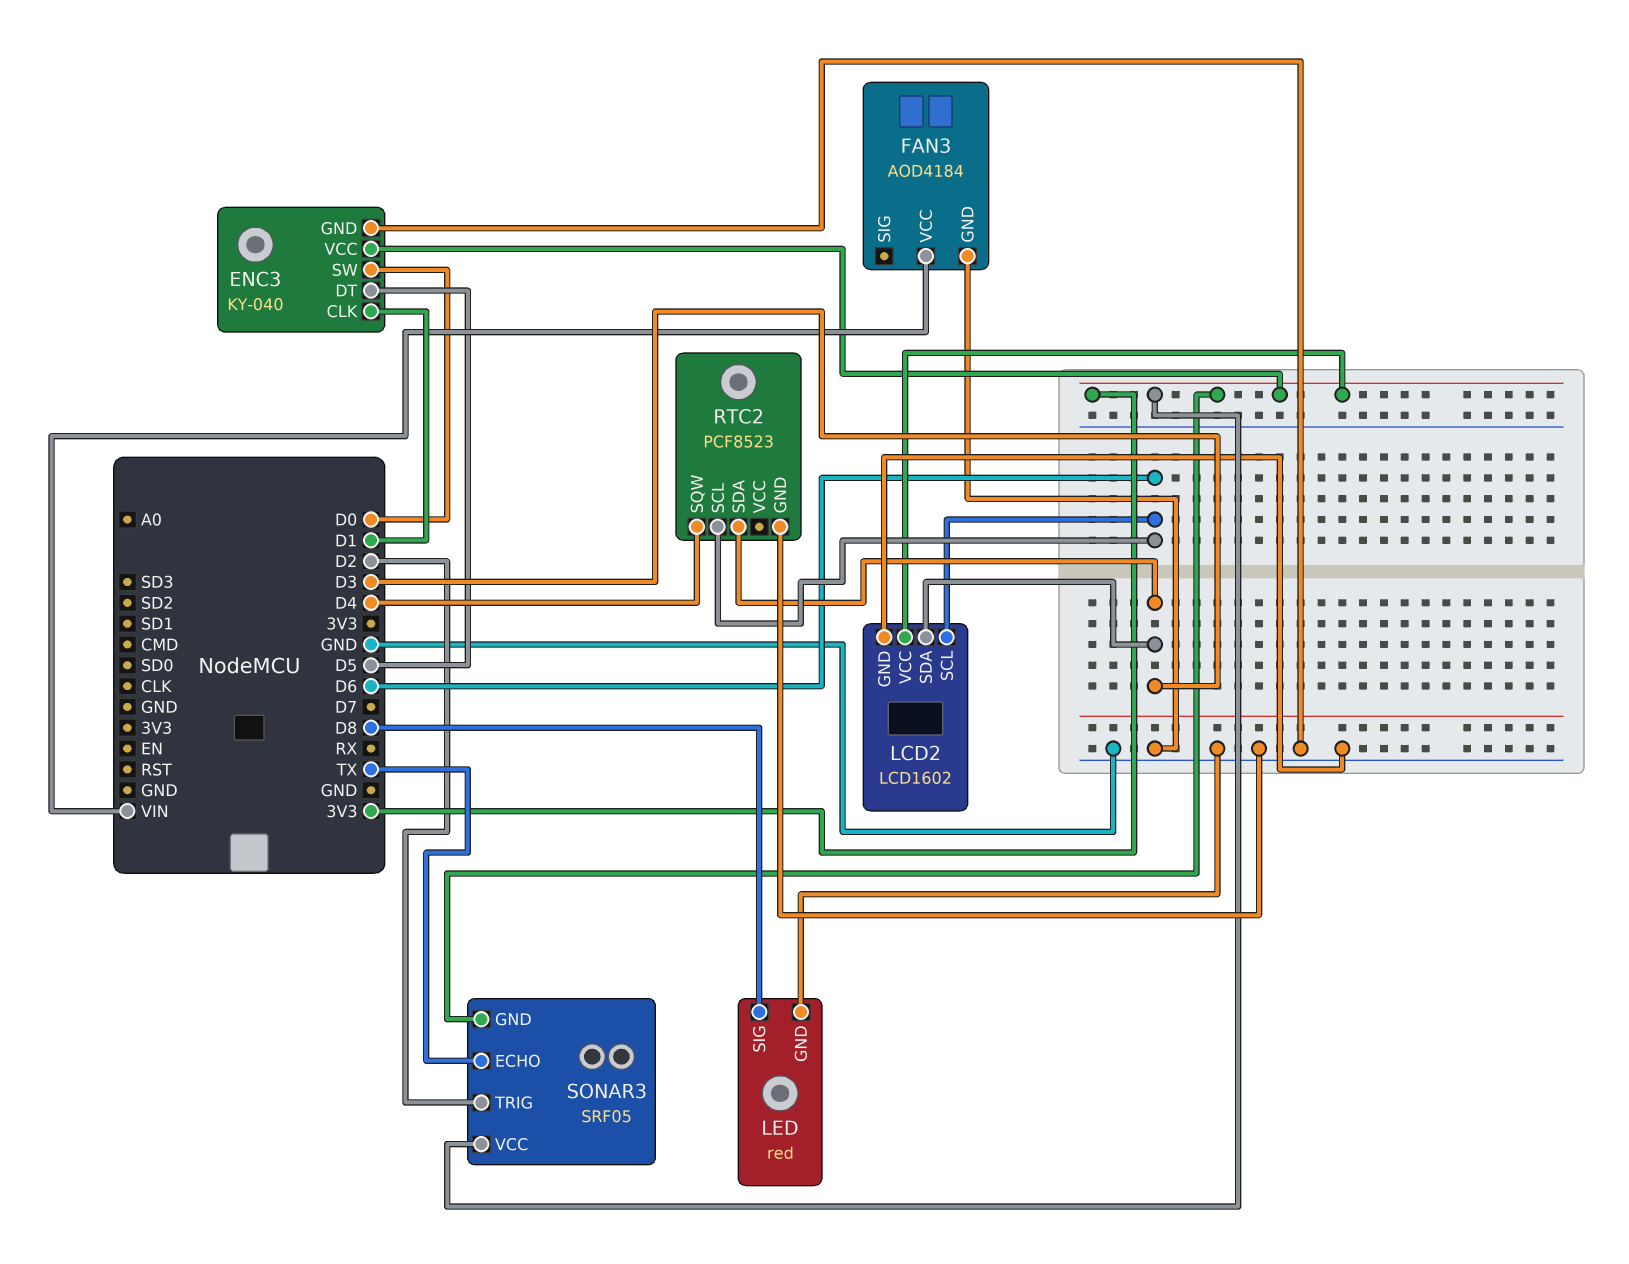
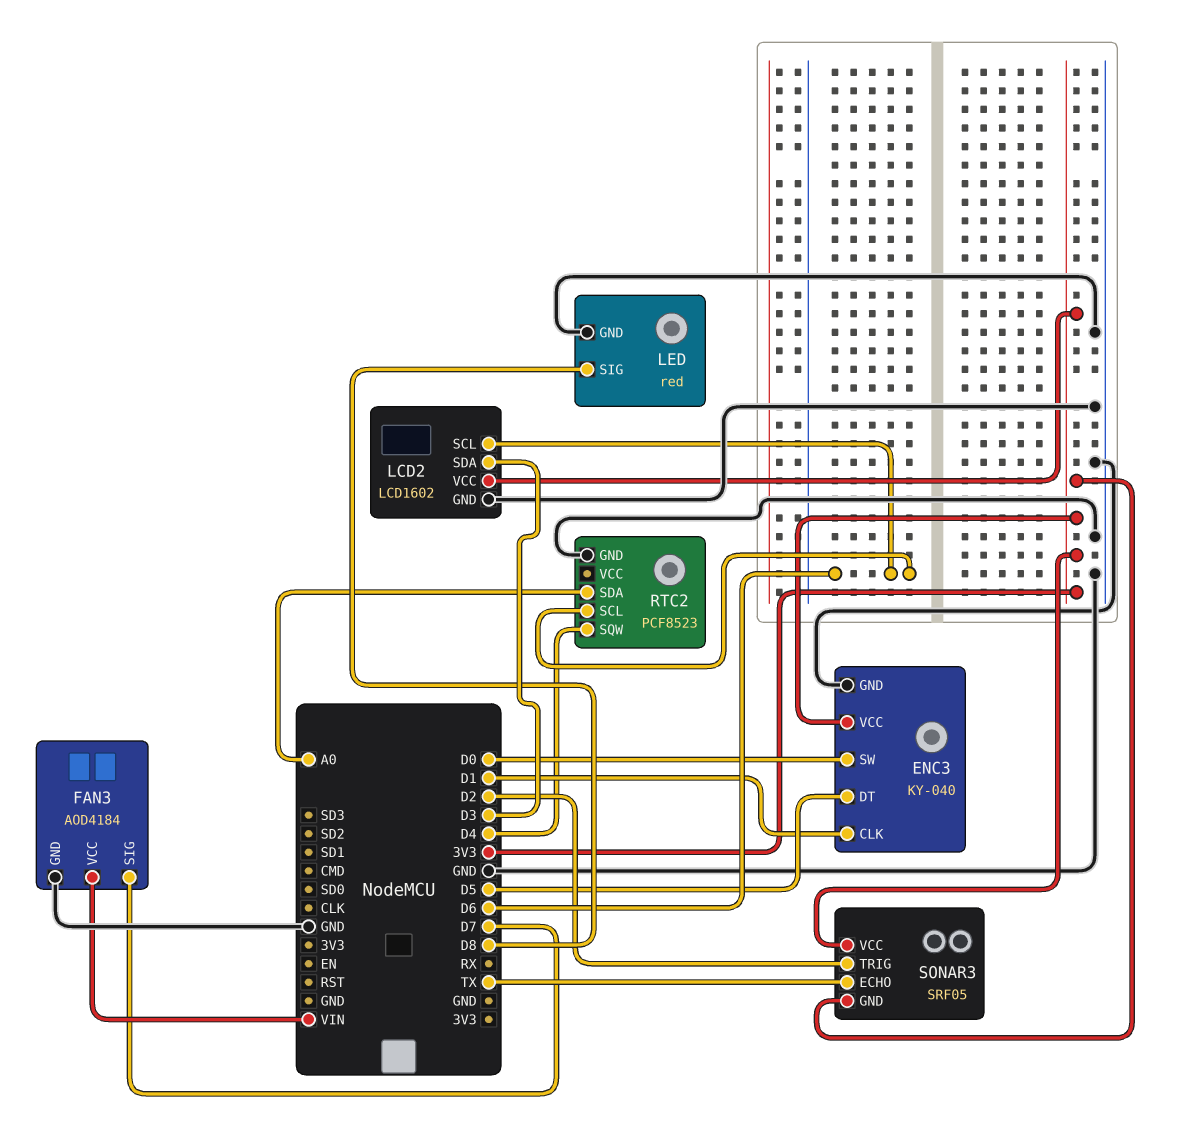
FAN3 pin SIG: none -> D7
RTC2 pin SDA: D3 -> A0

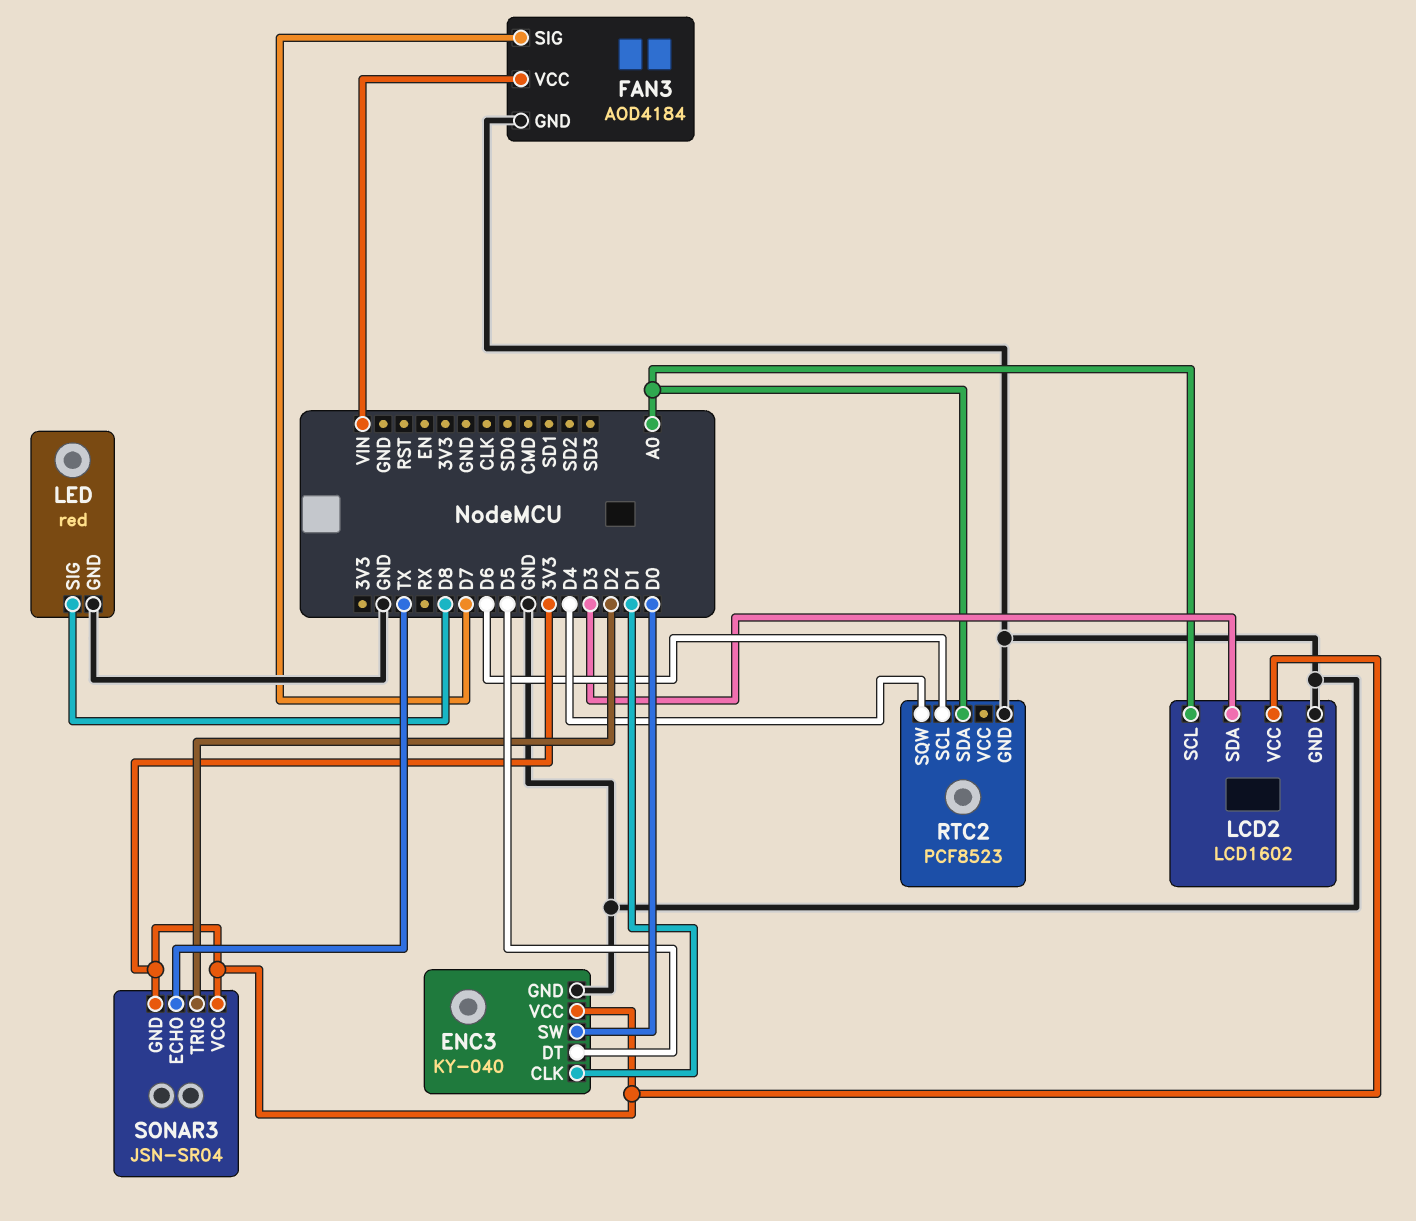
LCD2 pin SCL: D6 -> A0
SONAR3: SRF05 -> JSN-SR04

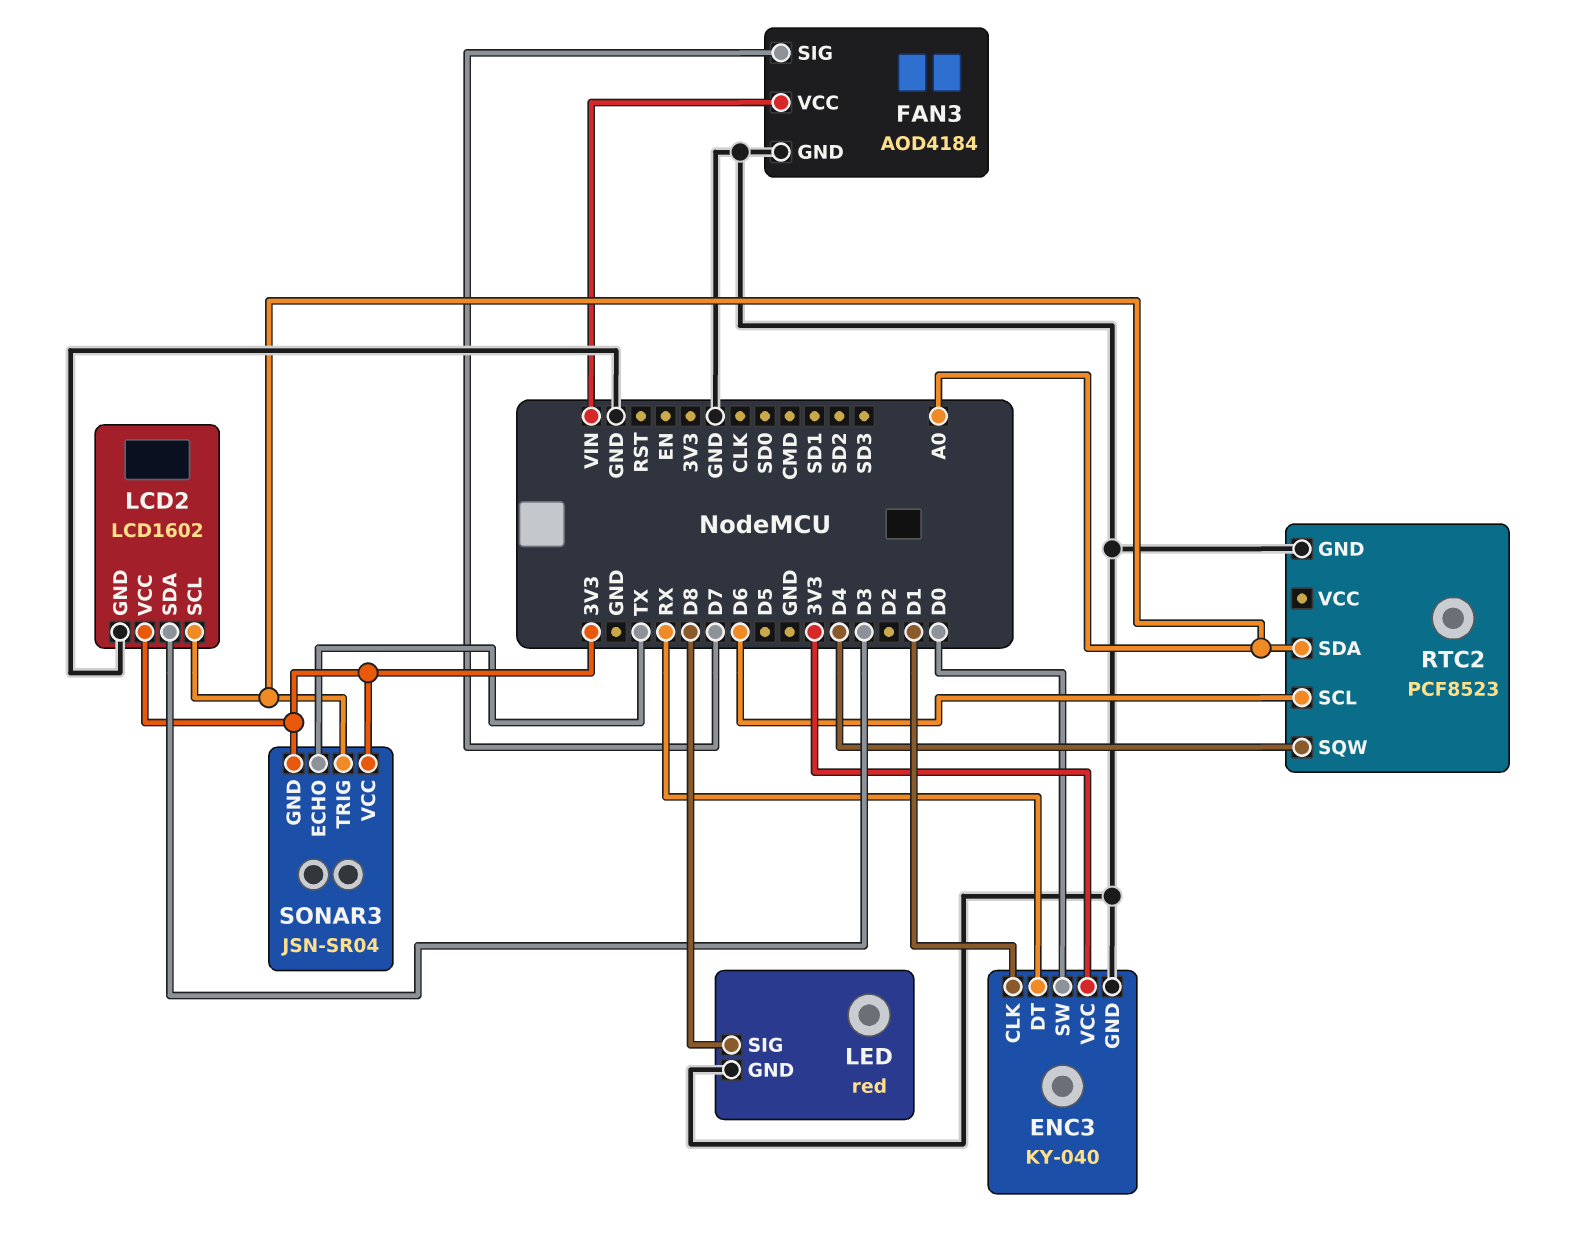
ENC3 pin DT: D5 -> RX
SONAR3 pin TRIG: D2 -> A0

